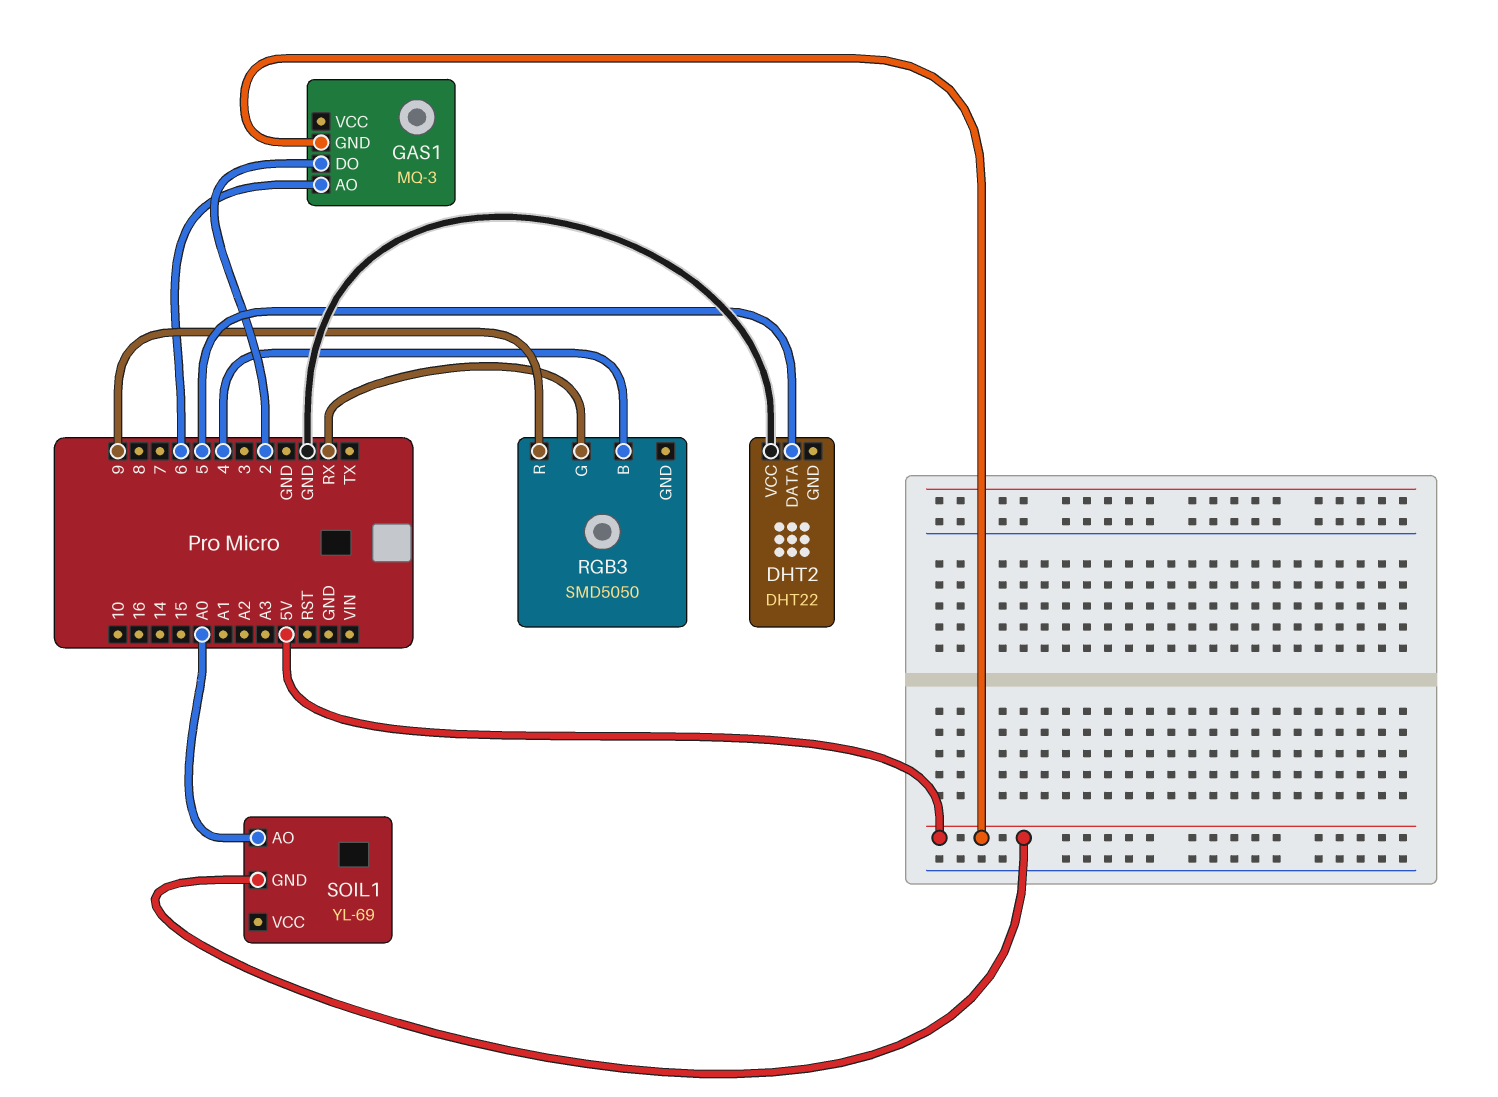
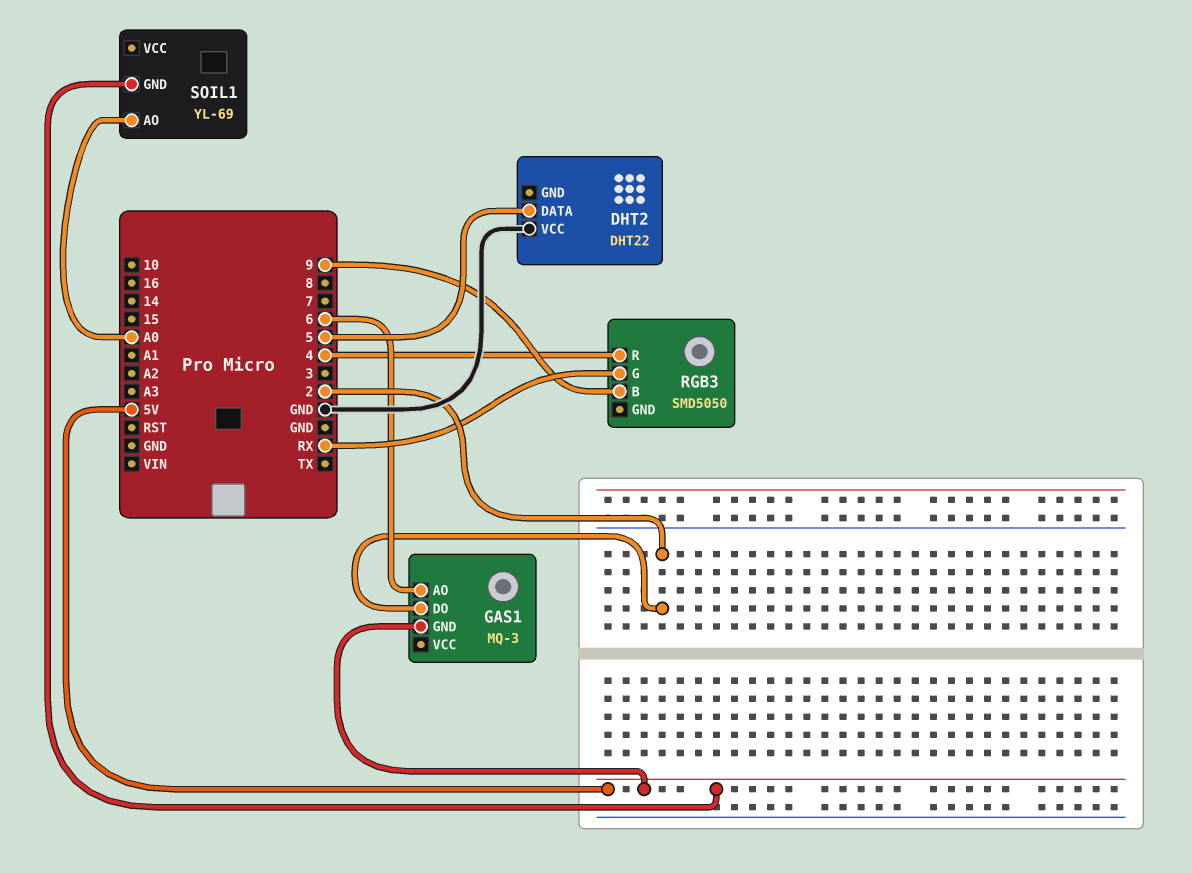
RGB3 pin B: 4 -> 9
RGB3 pin R: 9 -> 4

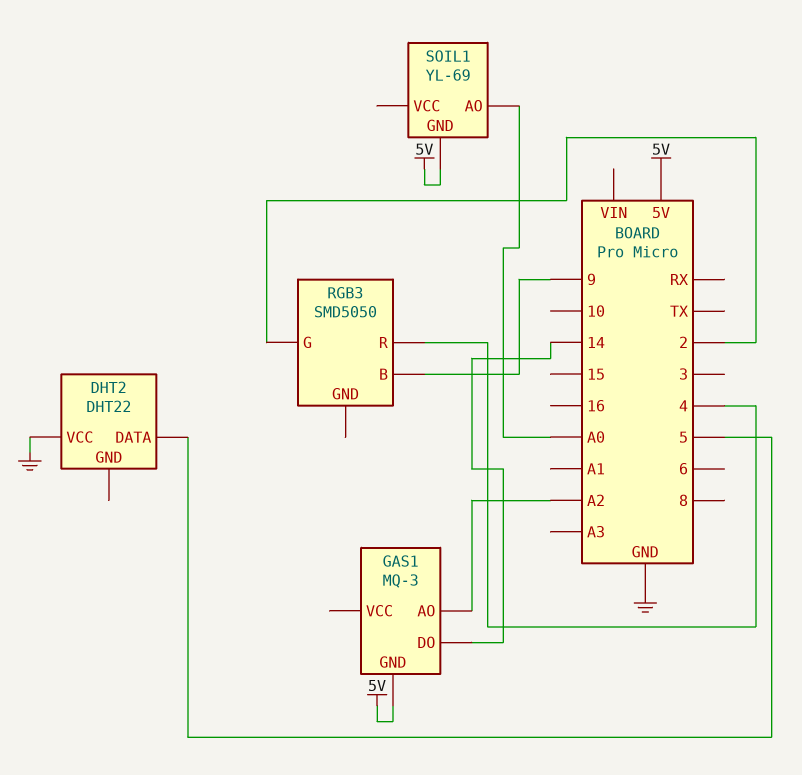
GAS1 pin AO: 6 -> A2
GAS1 pin DO: 2 -> 14
RGB3 pin G: RX -> 2

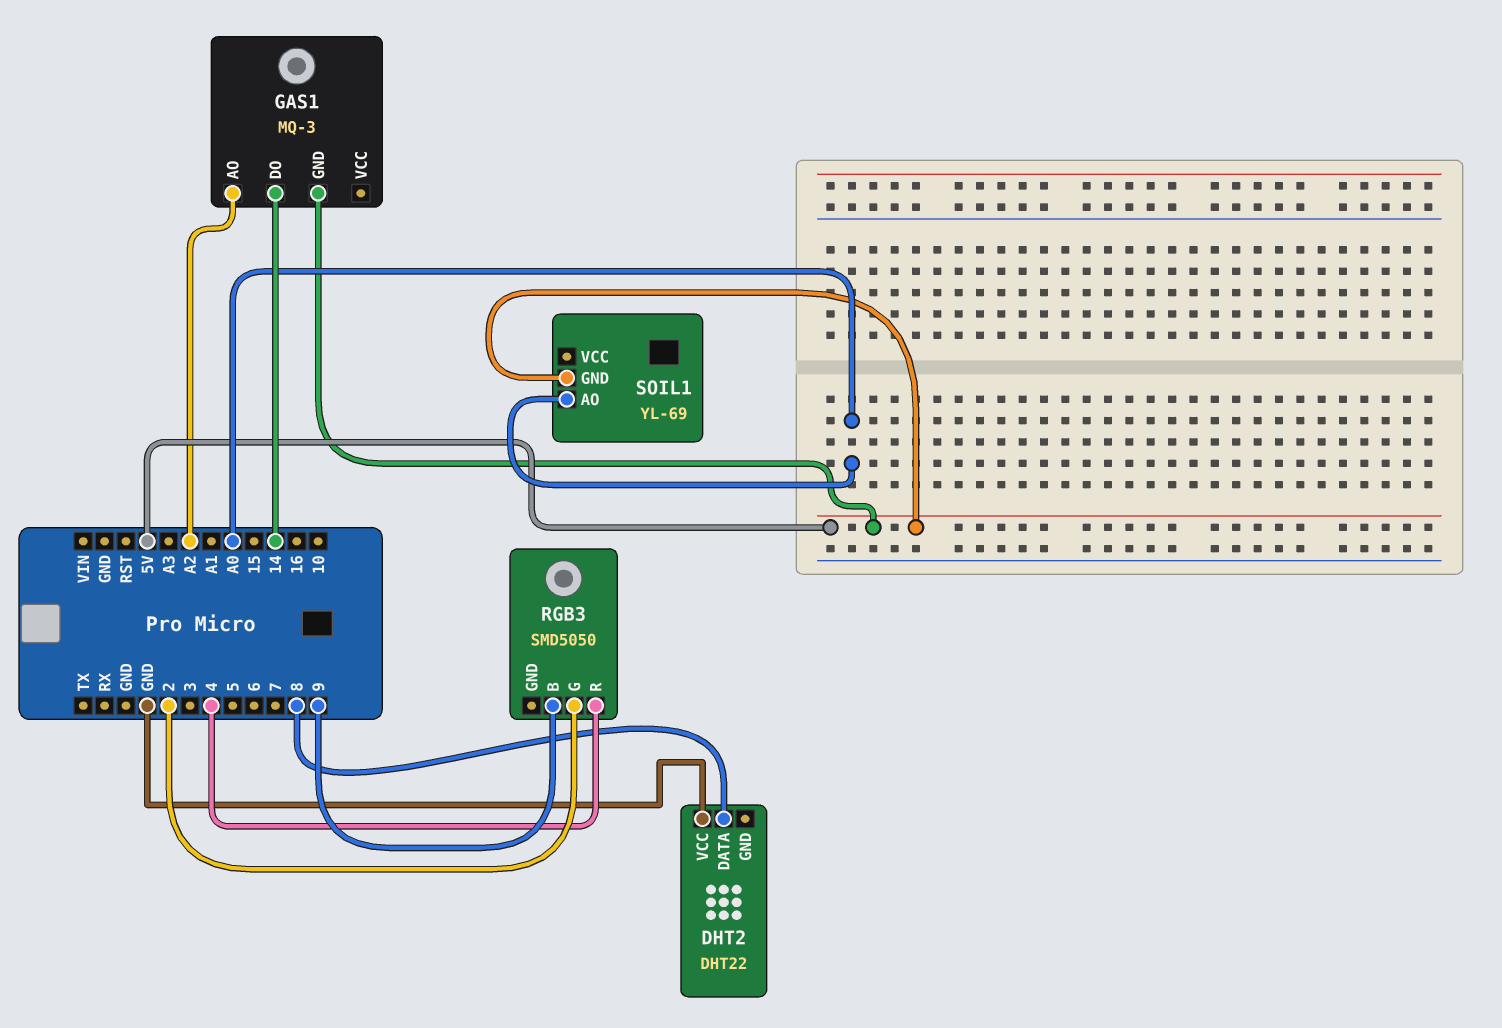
DHT2 pin DATA: 5 -> 8

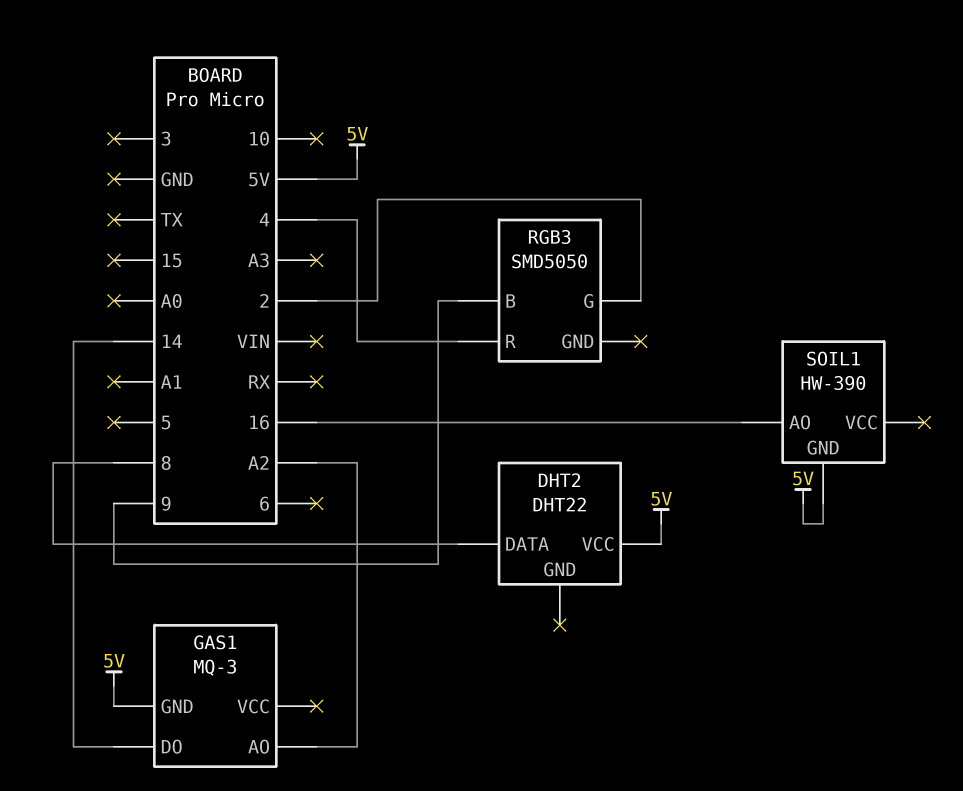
DHT2 pin VCC: GND -> 5V
SOIL1: YL-69 -> HW-390
SOIL1 pin AO: A0 -> 16

